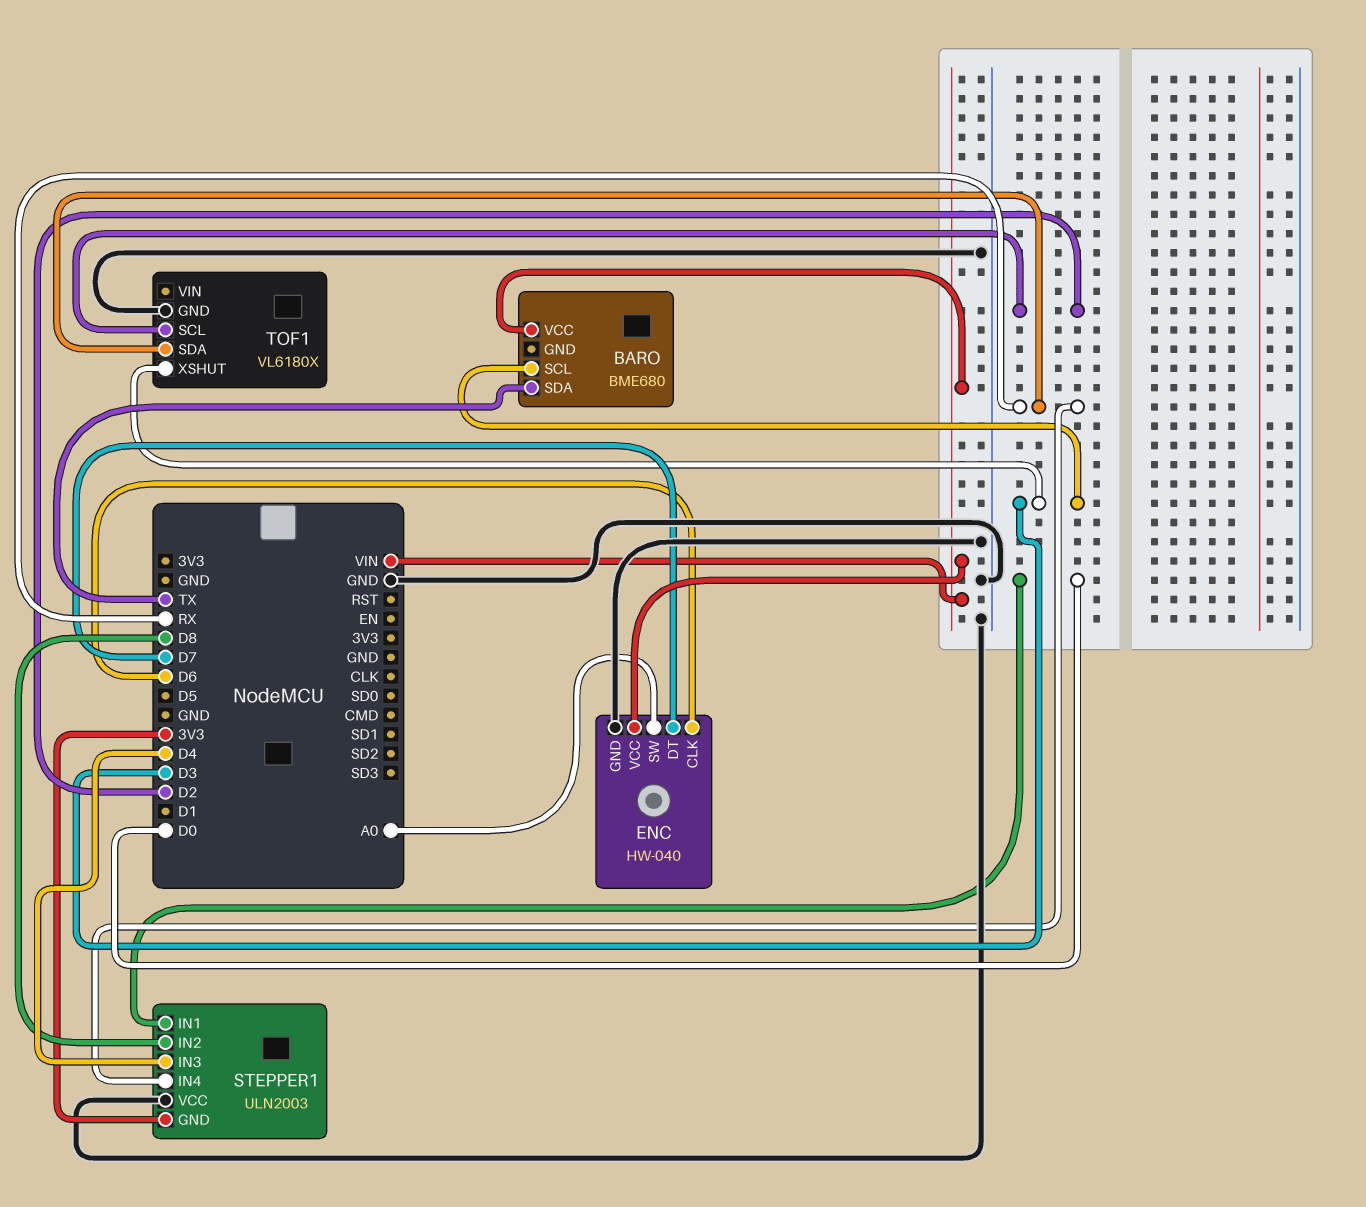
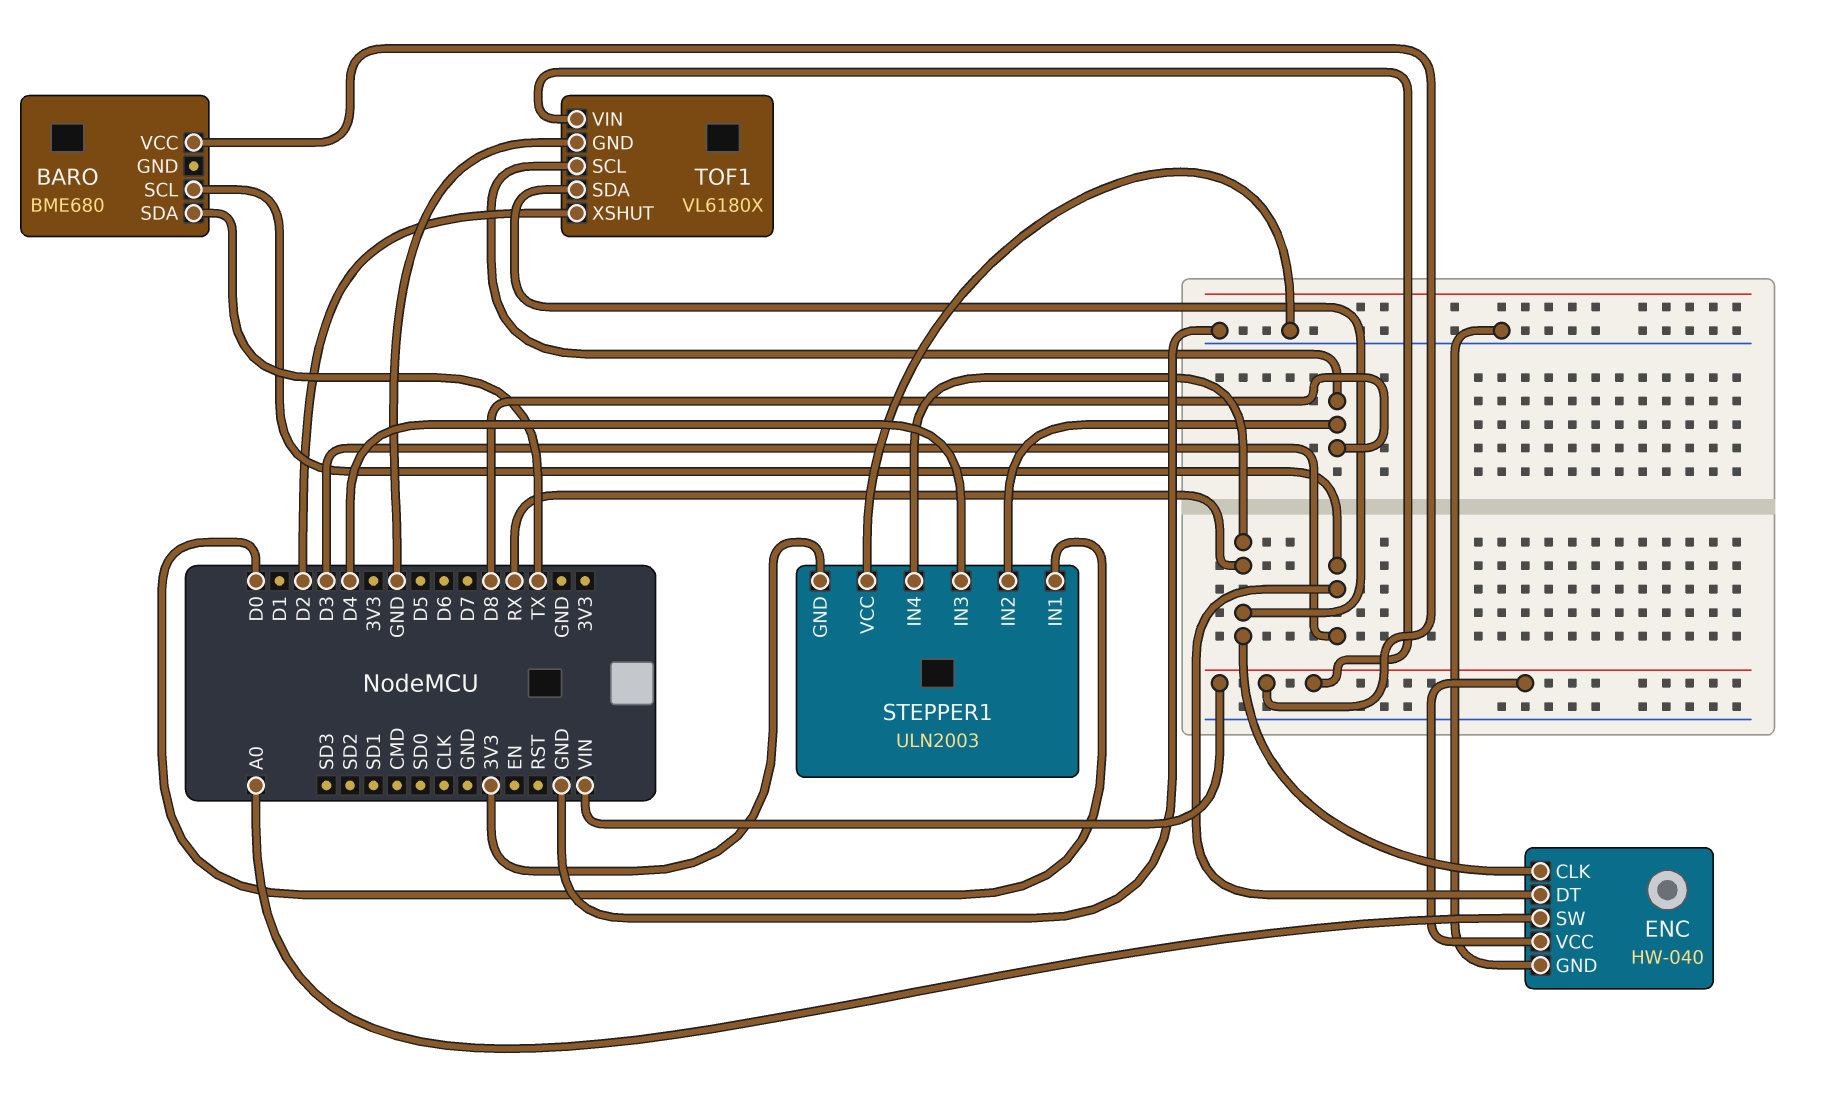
ENC pin CLK: D6 -> RX
ENC pin DT: D7 -> D3
TOF1 pin SCL: D2 -> D8
TOF1 pin VIN: none -> VIN
TOF1 pin XSHUT: D3 -> D2

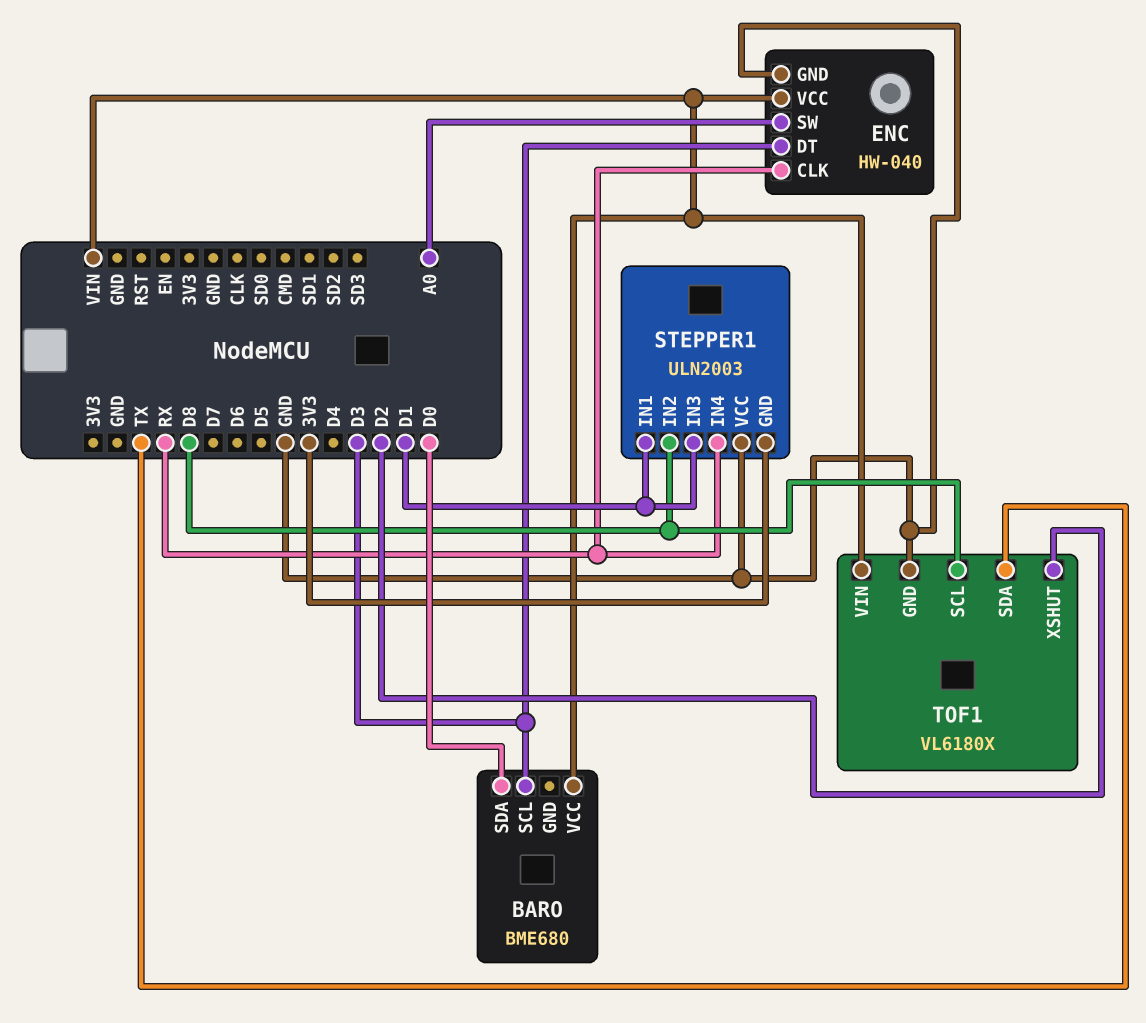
BARO pin SDA: TX -> D0
STEPPER1 pin IN1: D0 -> D1
STEPPER1 pin IN3: D4 -> D1
TOF1 pin SDA: RX -> TX

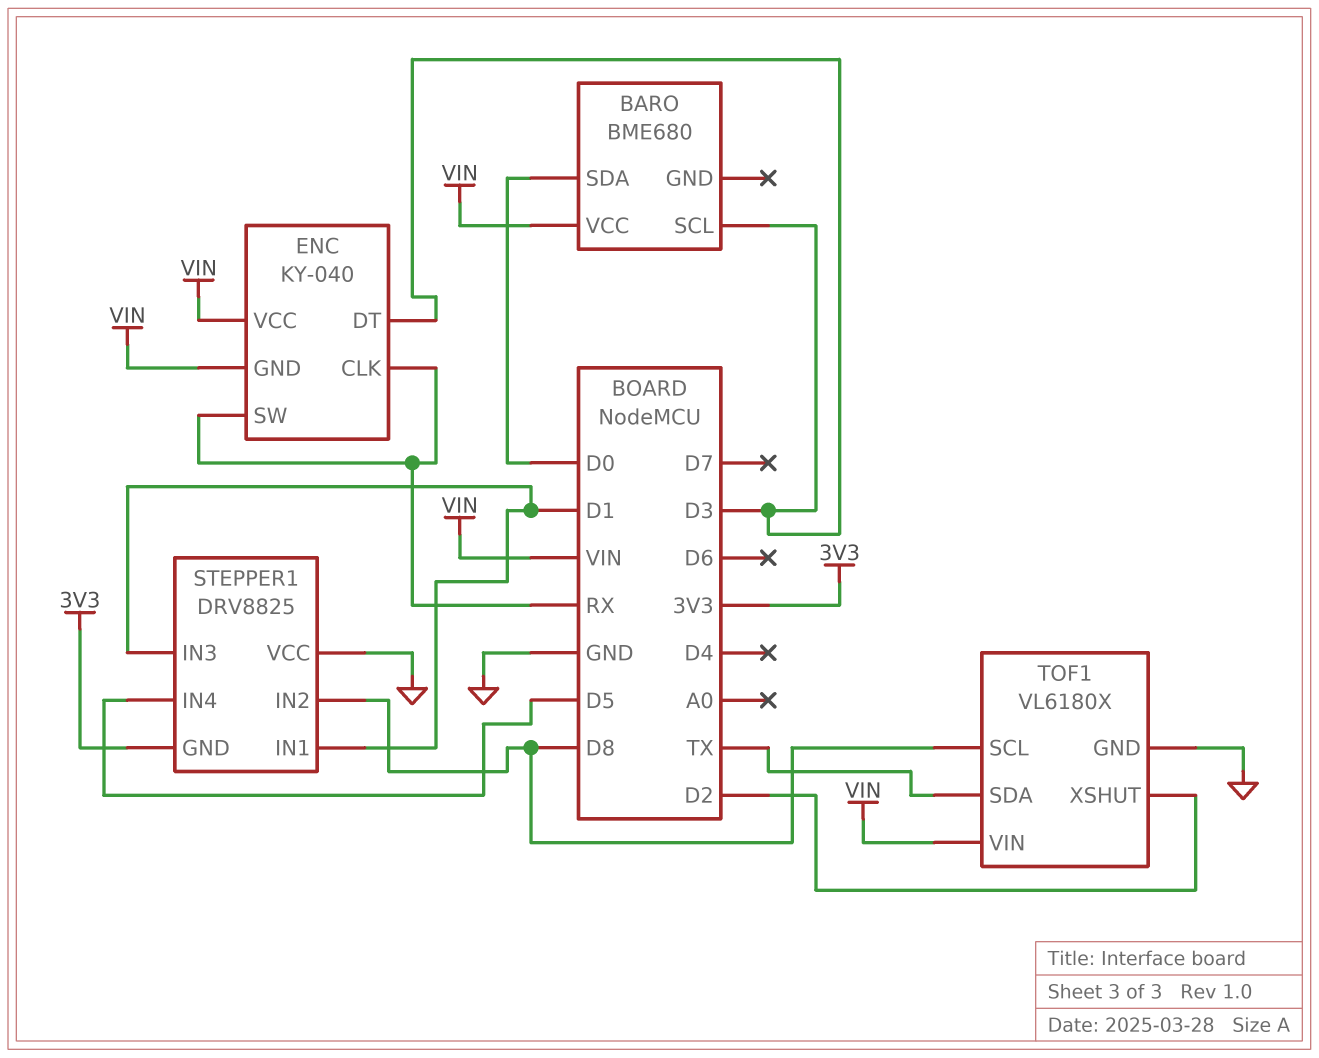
ENC: HW-040 -> KY-040
ENC pin GND: GND -> VIN
ENC pin SW: A0 -> RX
STEPPER1: ULN2003 -> DRV8825
STEPPER1 pin IN4: RX -> D5

